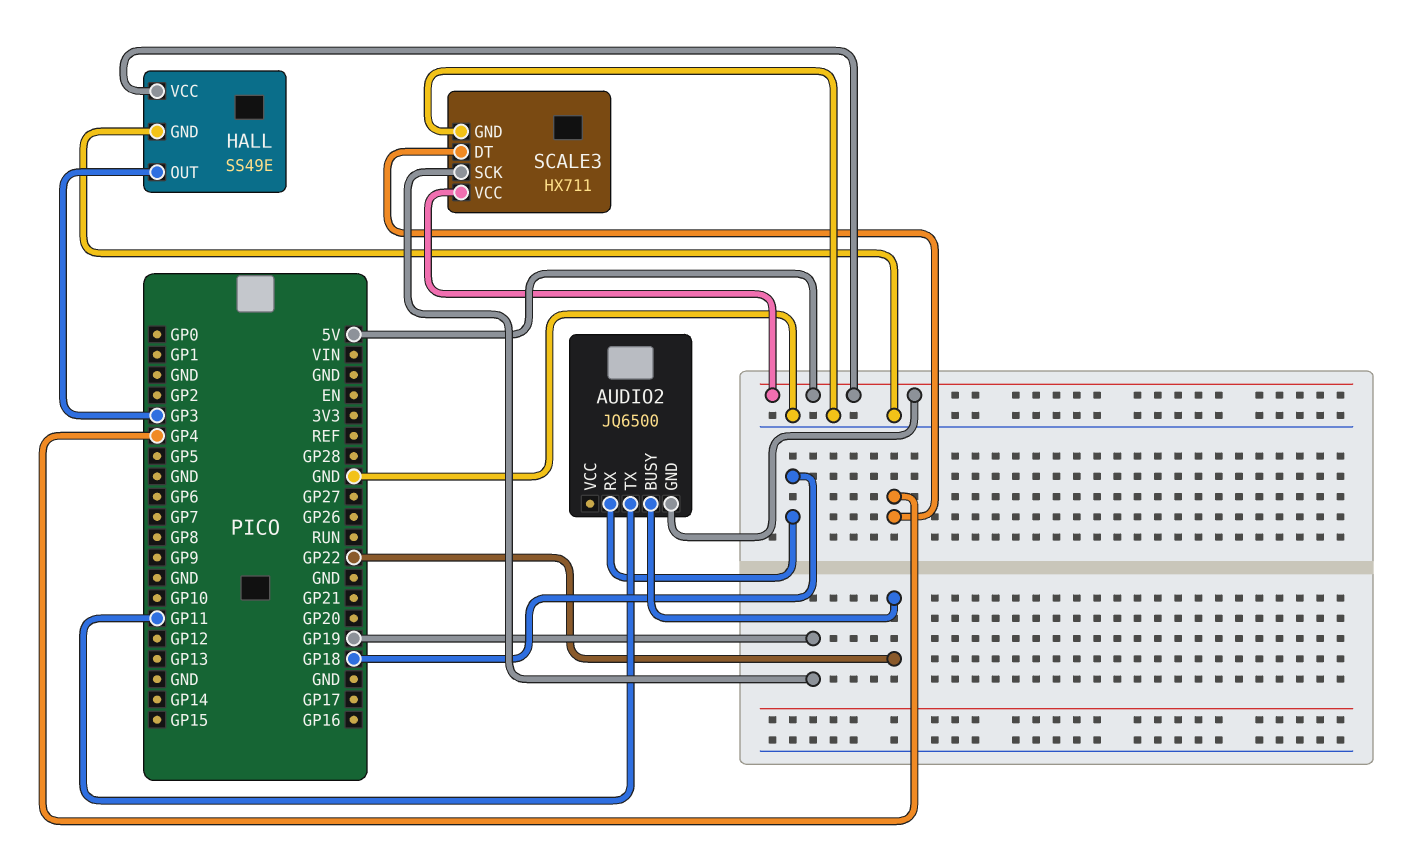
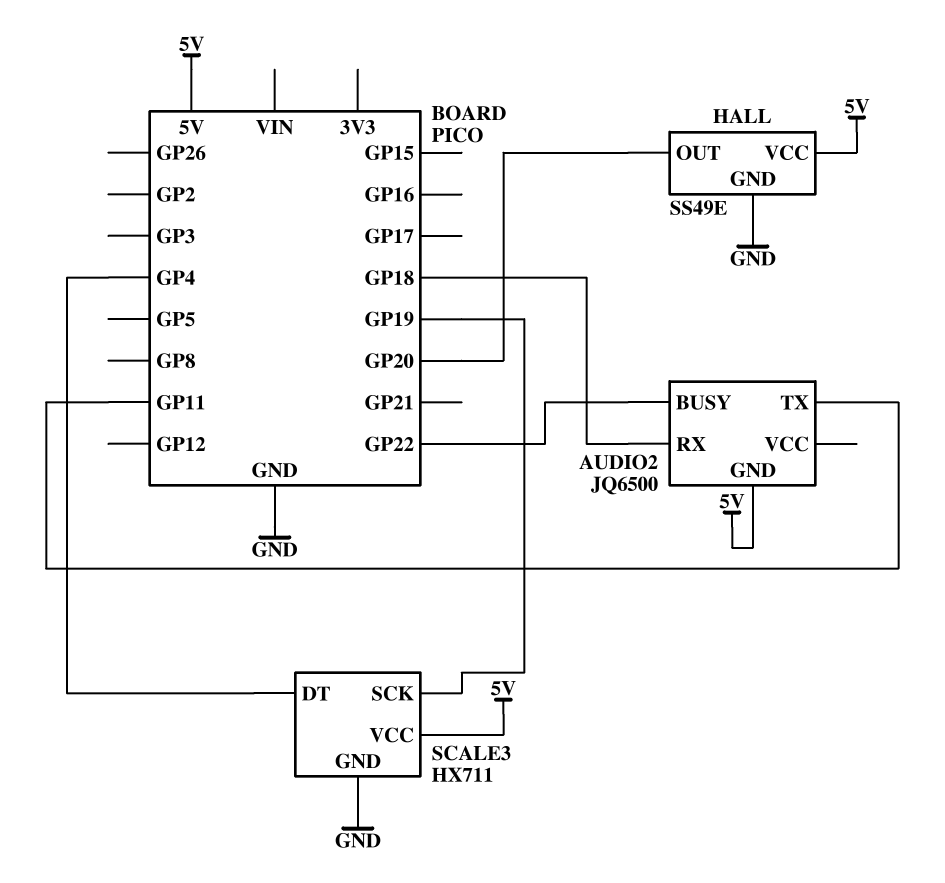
HALL pin OUT: GP3 -> GP20

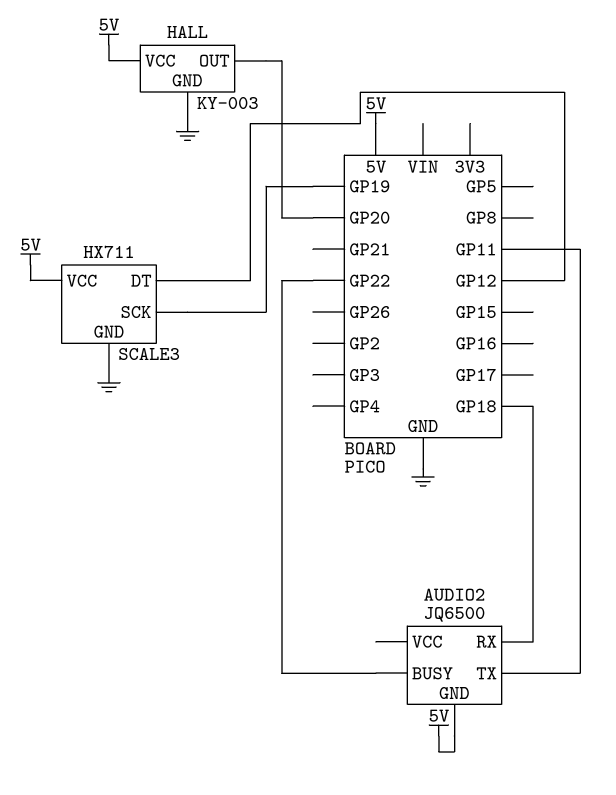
HALL: SS49E -> KY-003
SCALE3 pin DT: GP4 -> GP12

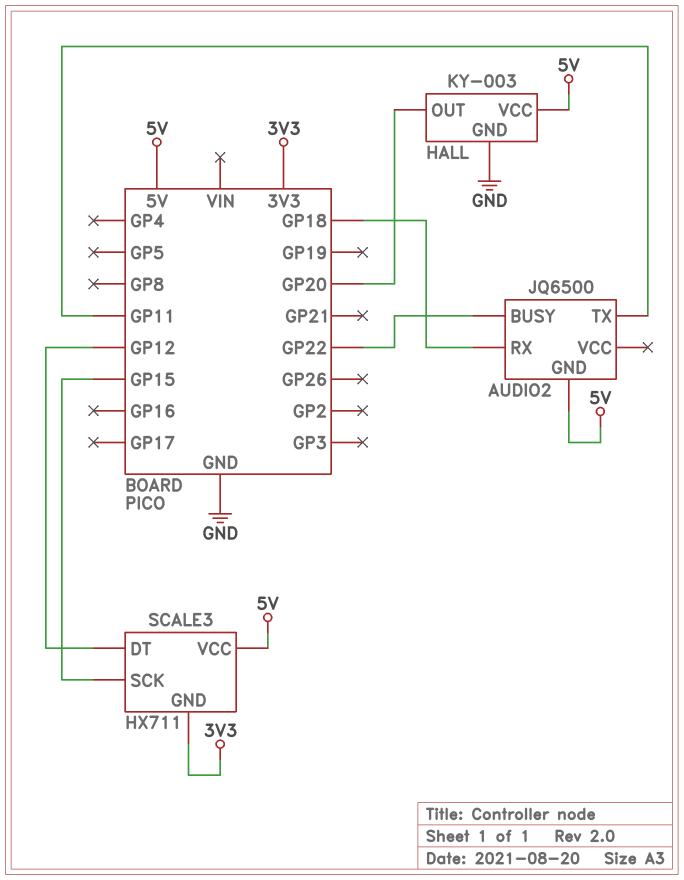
SCALE3 pin GND: GND -> 3V3
SCALE3 pin SCK: GP19 -> GP15

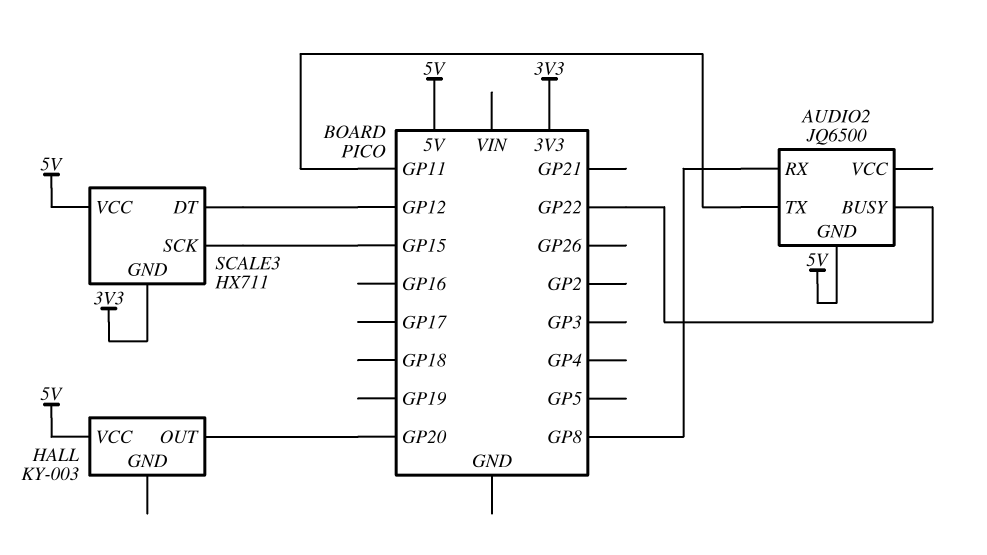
AUDIO2 pin RX: GP18 -> GP8
HALL pin GND: GND -> none

